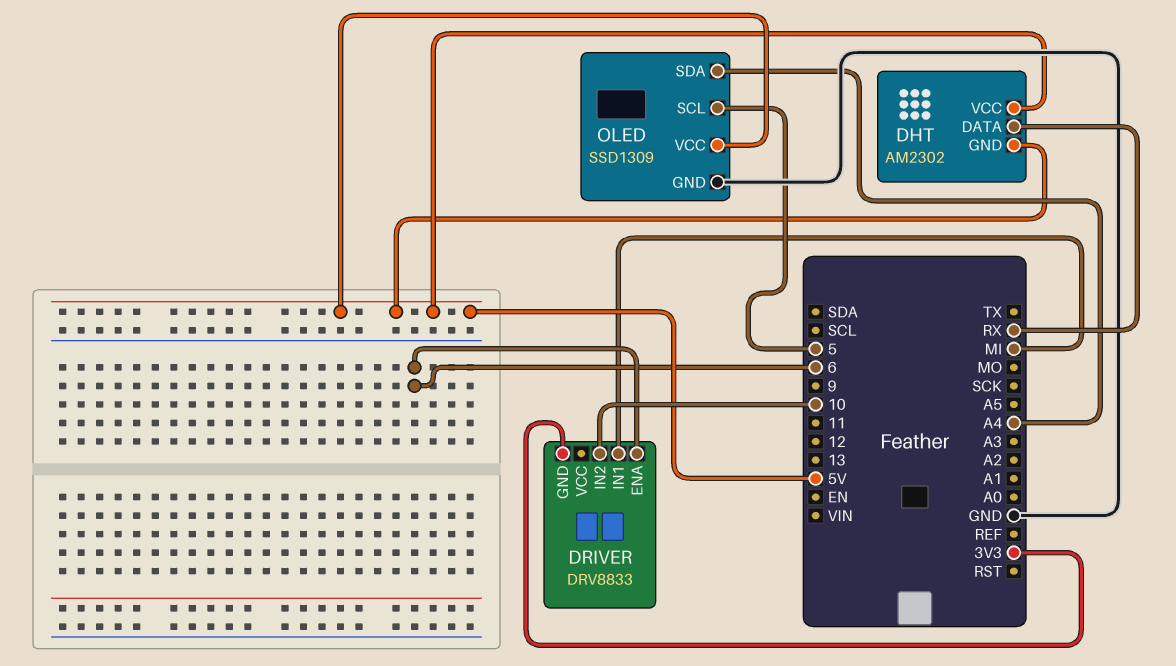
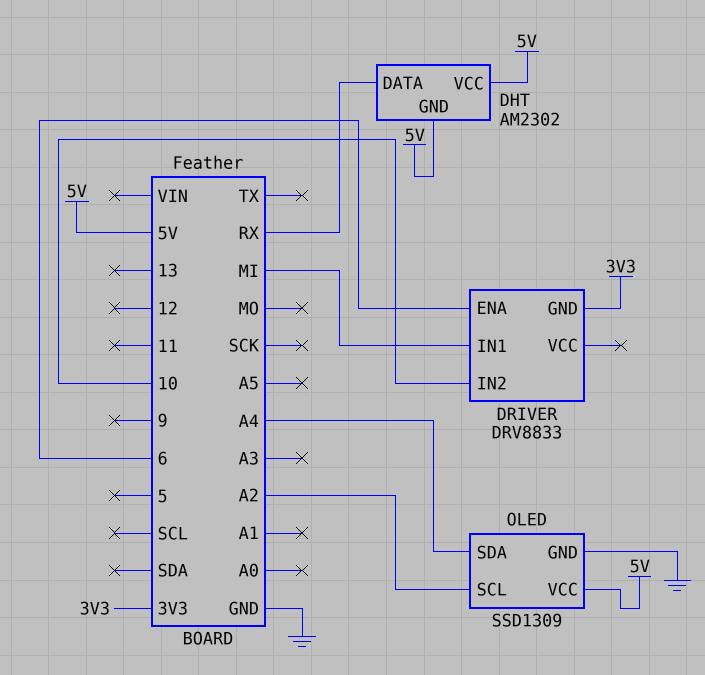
OLED pin SCL: 5 -> A2

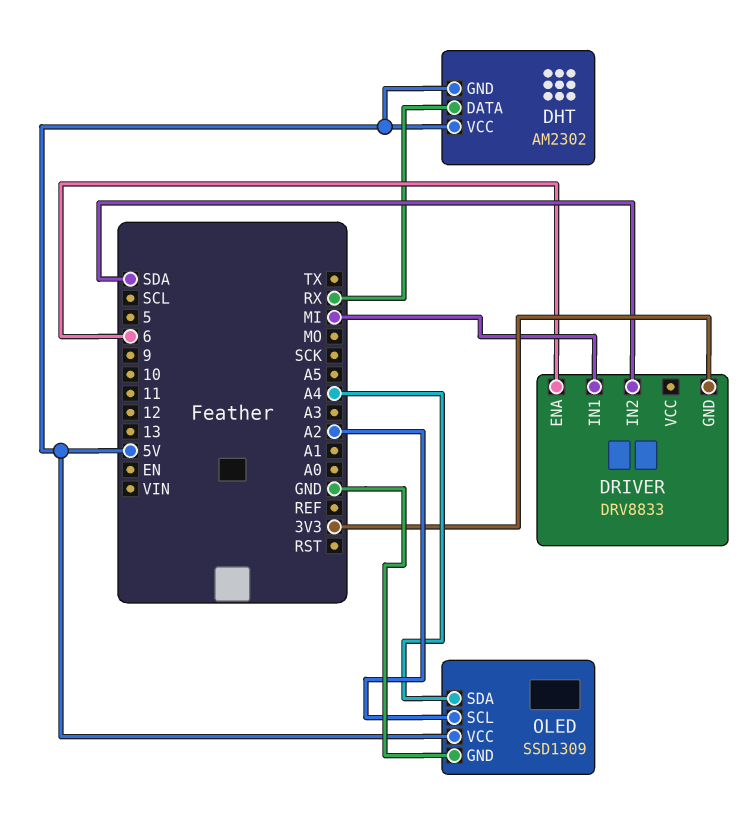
DRIVER pin IN2: 10 -> SDA

